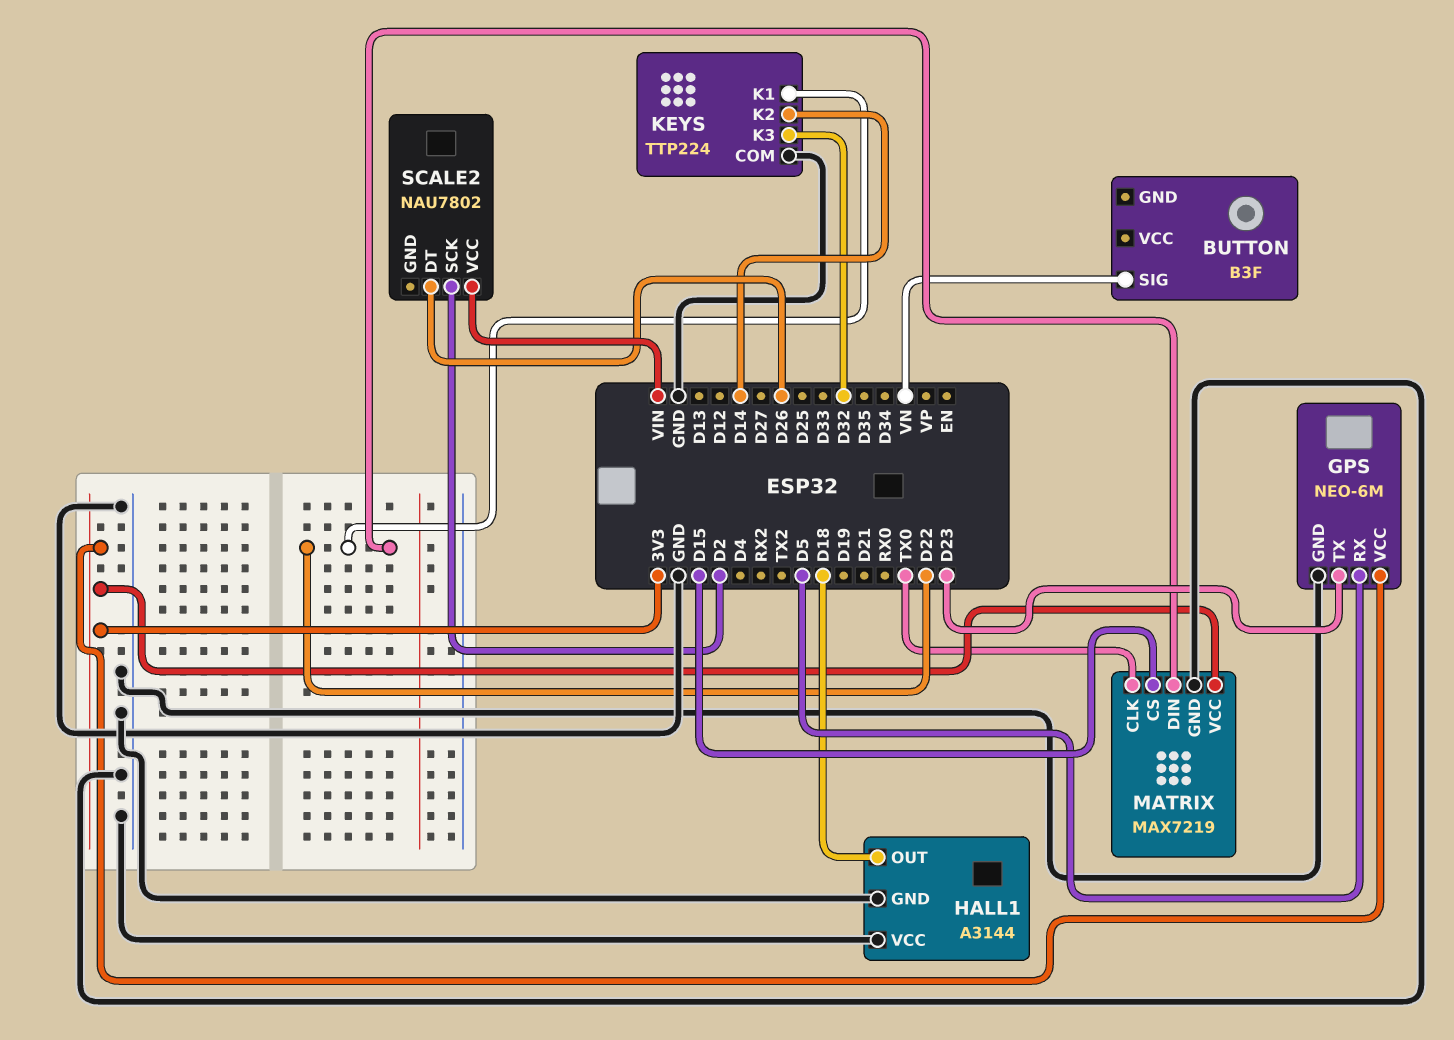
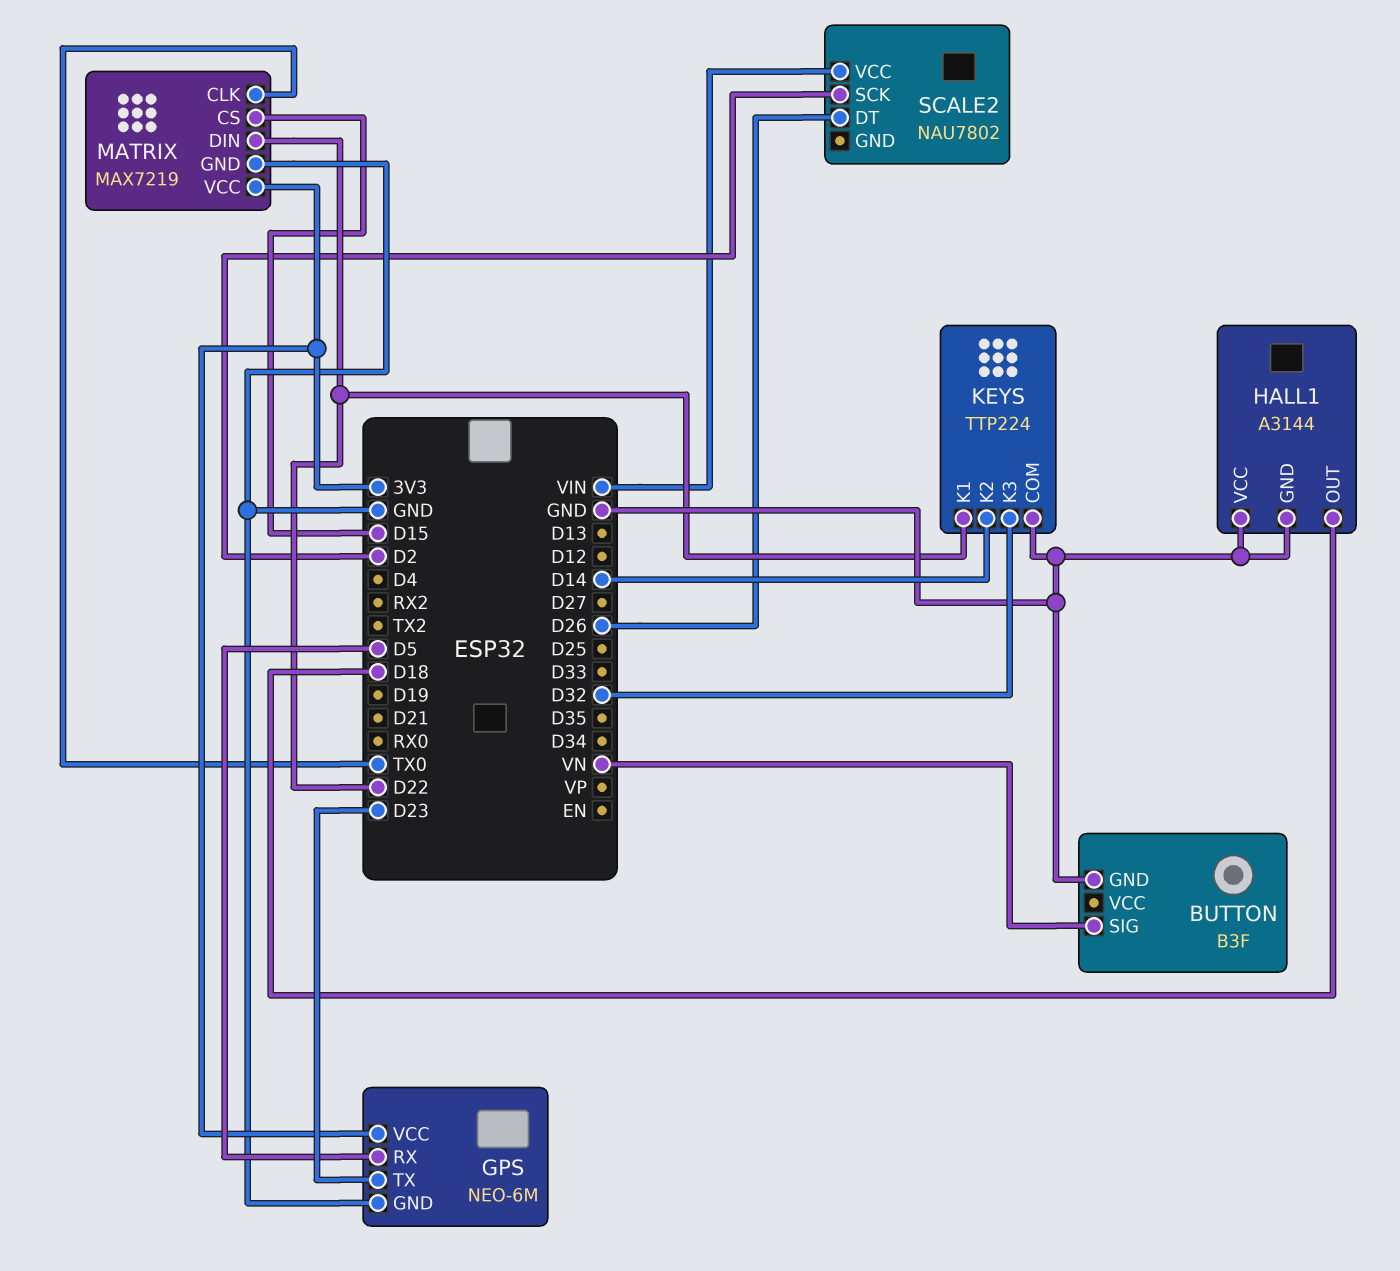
BUTTON pin GND: none -> GND

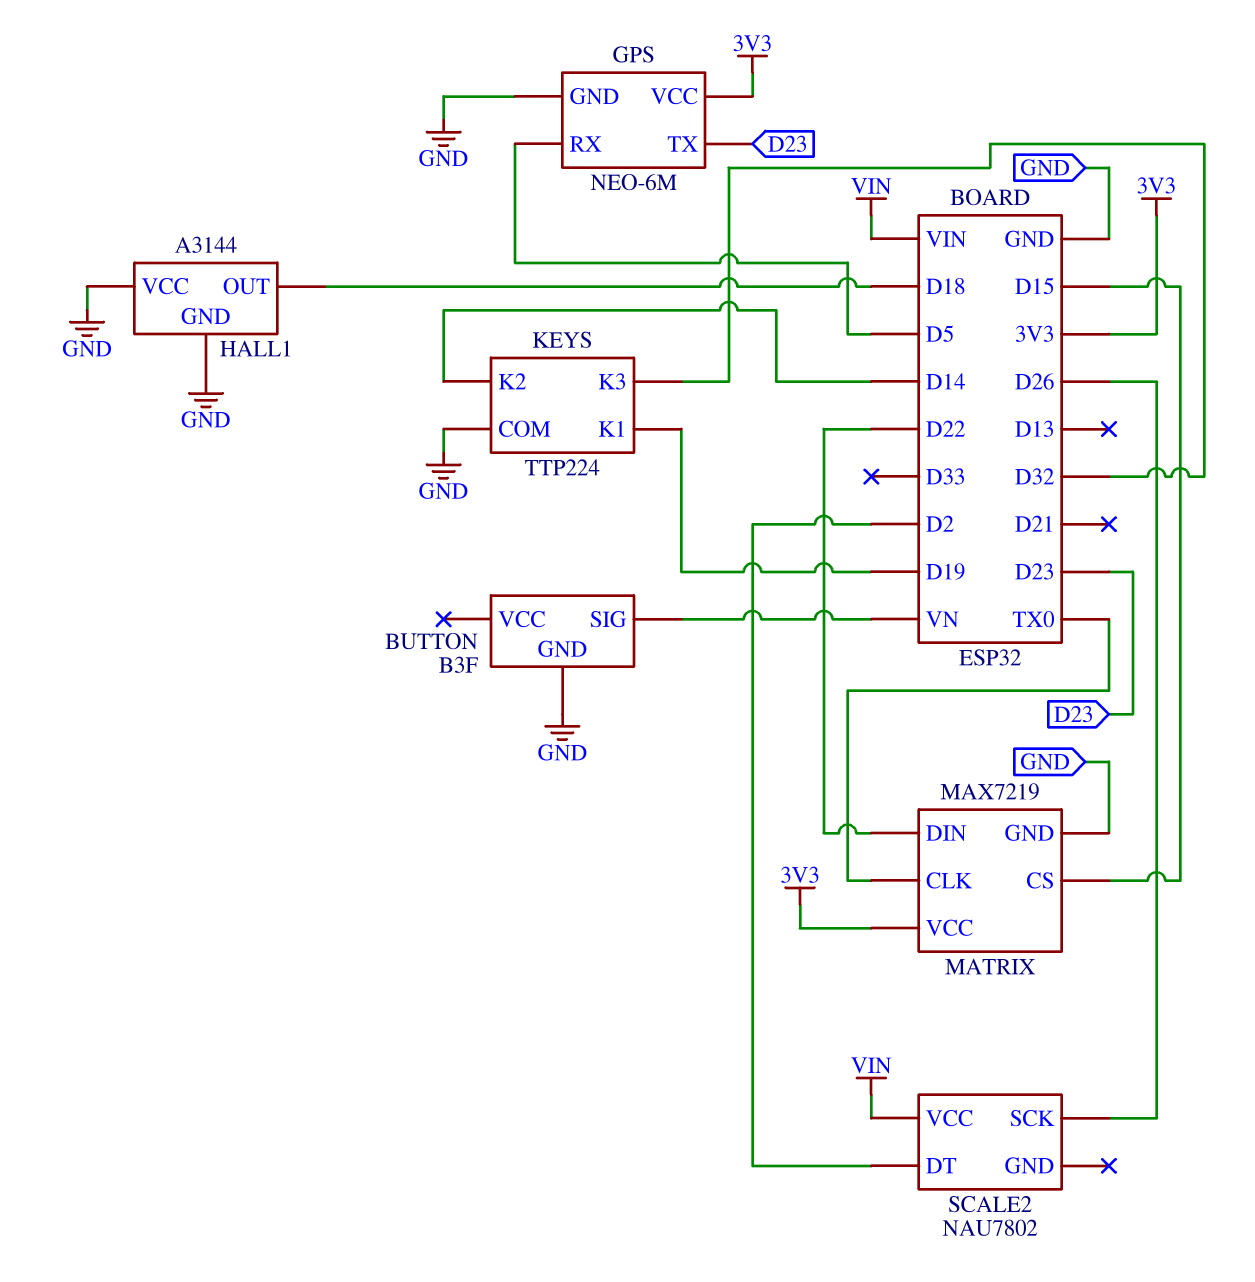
KEYS pin K1: D22 -> D19
SCALE2 pin DT: D26 -> D2
SCALE2 pin SCK: D2 -> D26

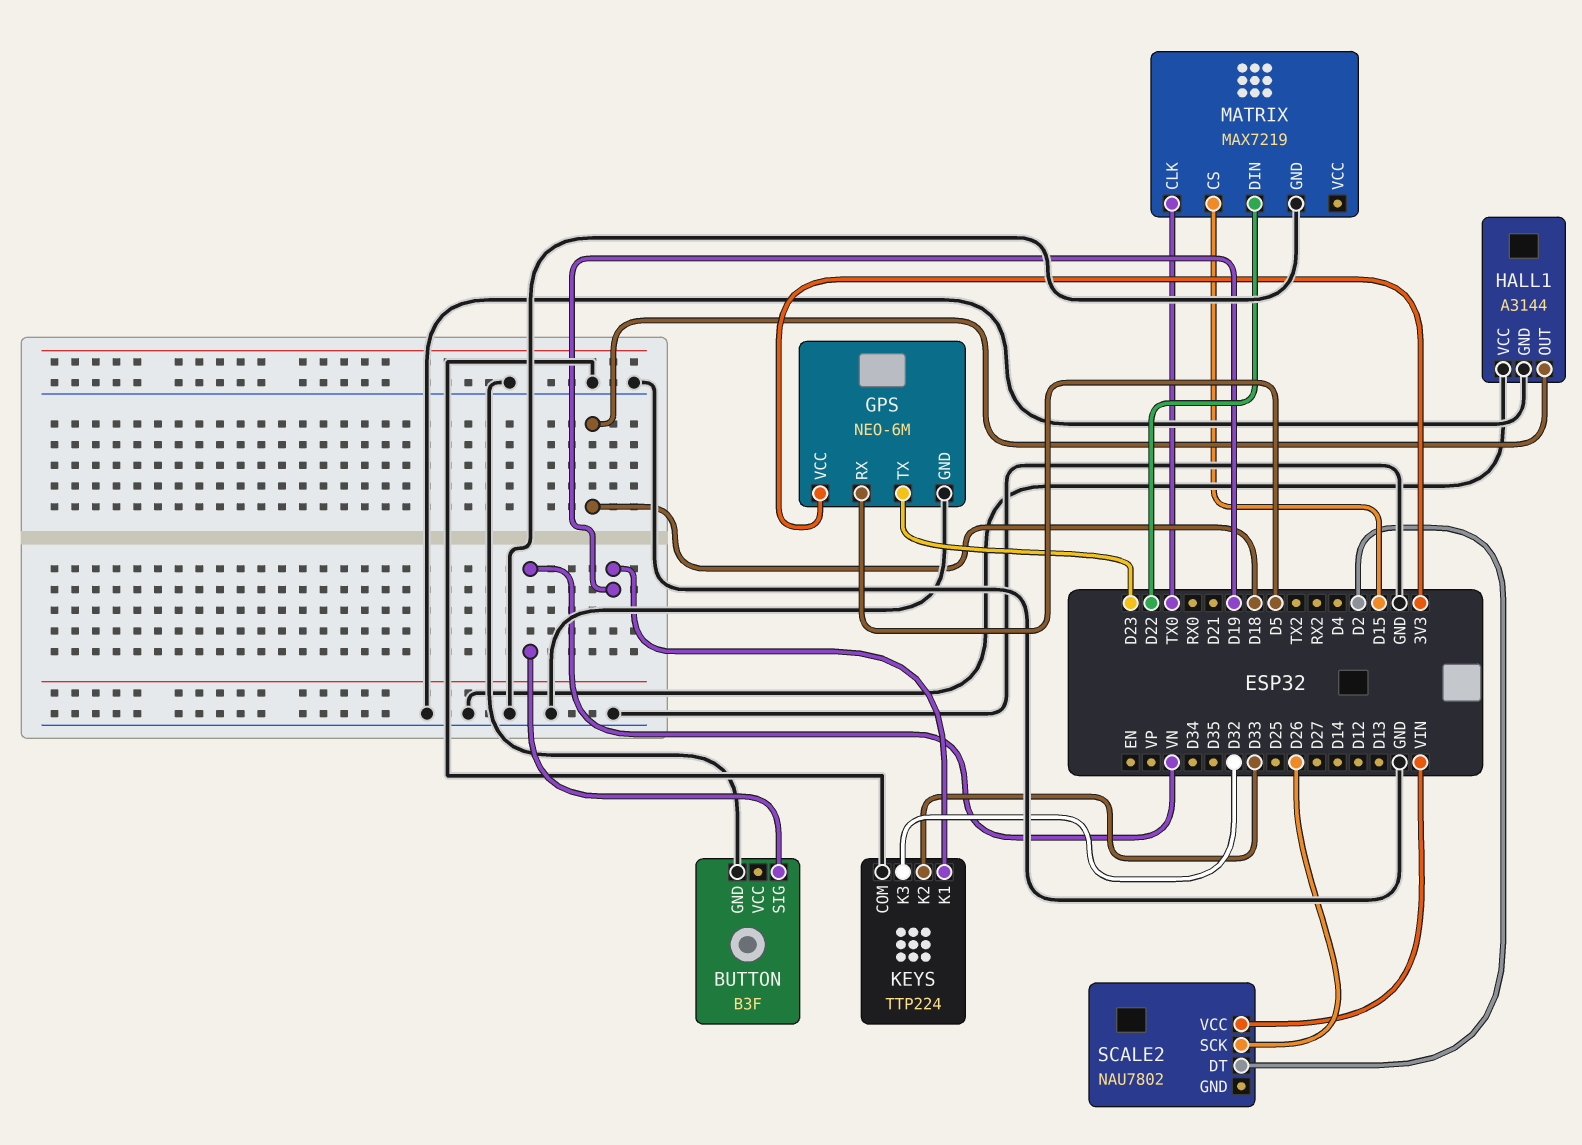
KEYS pin K2: D14 -> D33
MATRIX pin VCC: 3V3 -> none

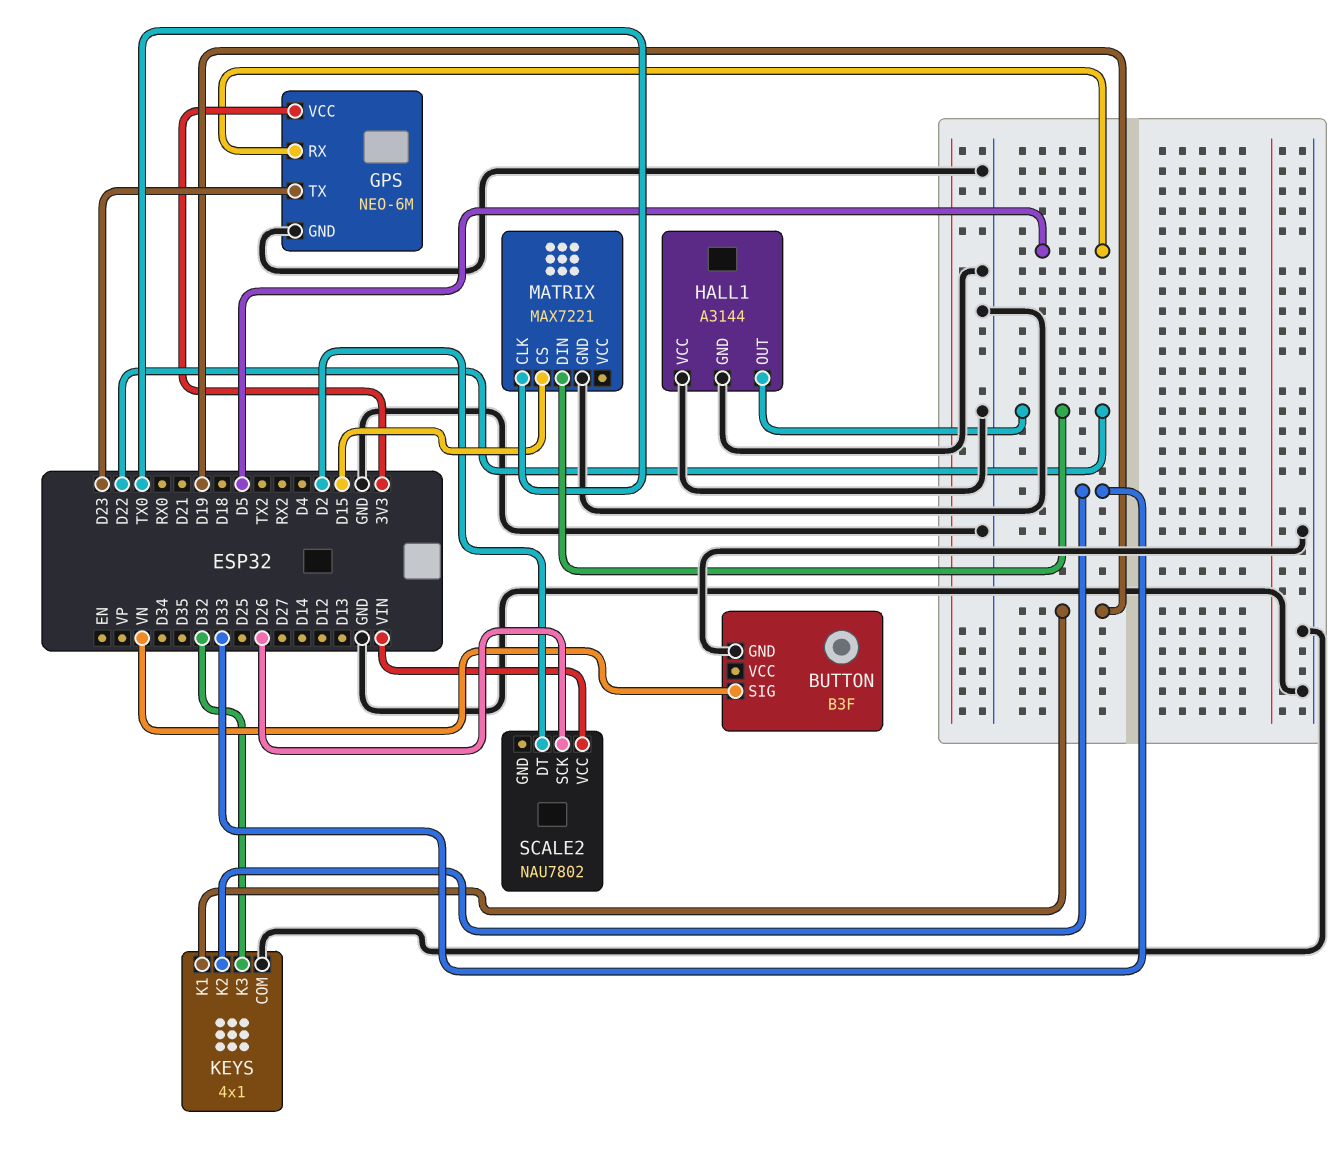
HALL1 pin OUT: D18 -> D22
KEYS: TTP224 -> 4x1
MATRIX: MAX7219 -> MAX7221

